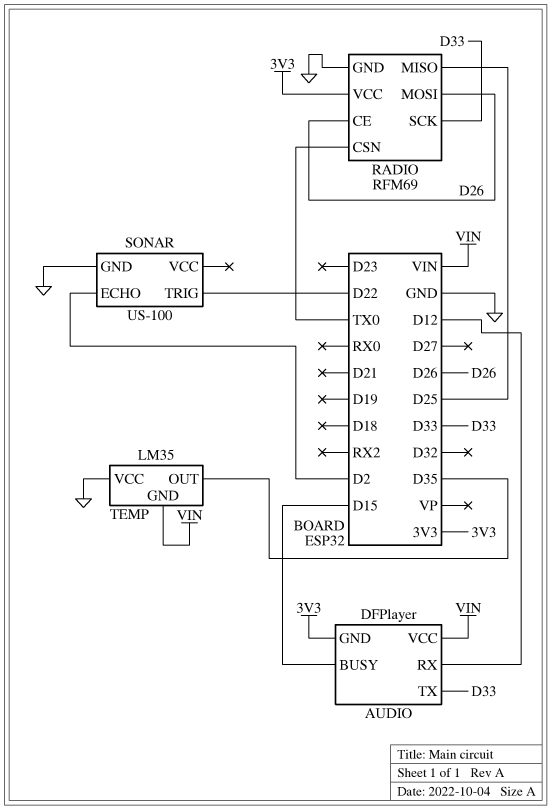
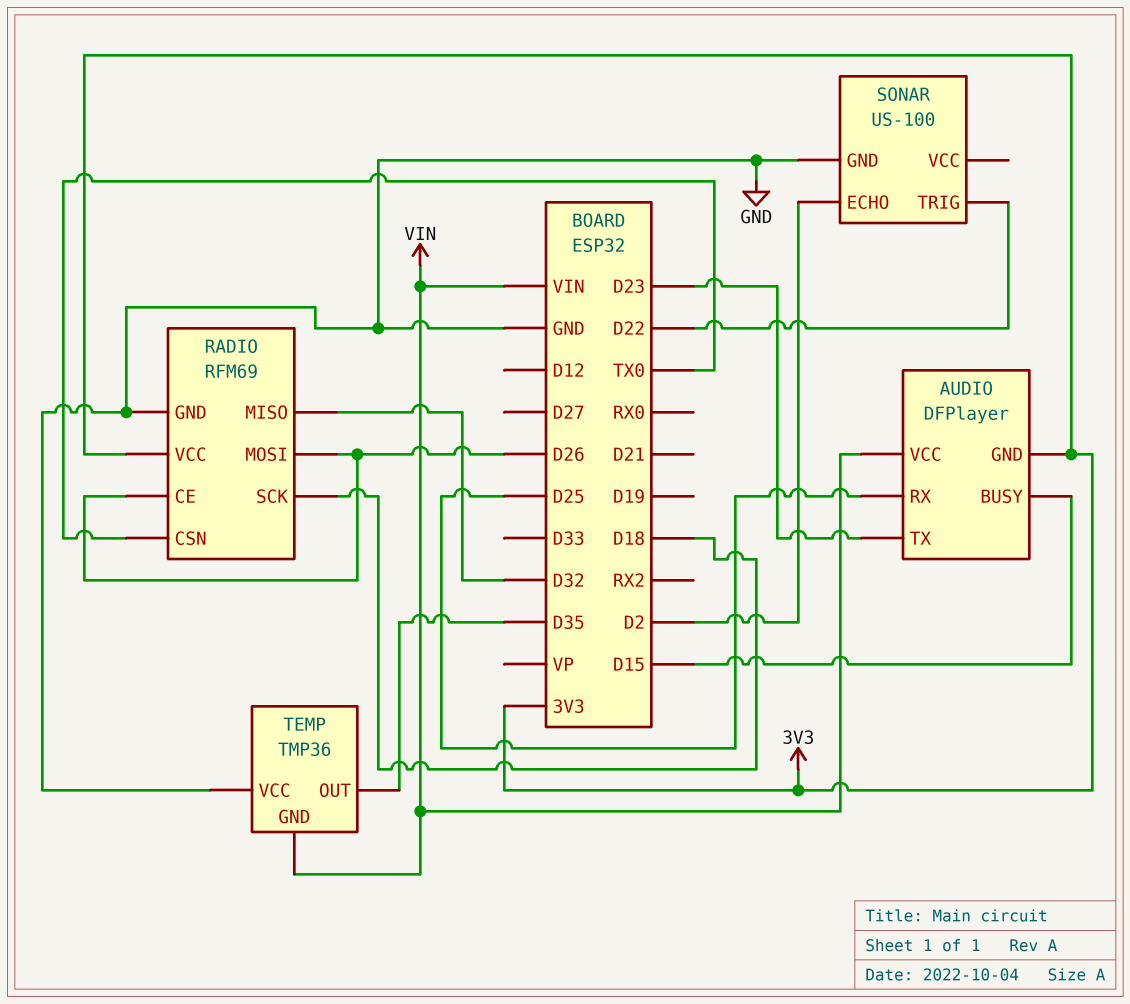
AUDIO pin RX: D12 -> D25
AUDIO pin TX: D33 -> D23
RADIO pin MISO: D25 -> D32
RADIO pin SCK: D33 -> D18
TEMP: LM35 -> TMP36

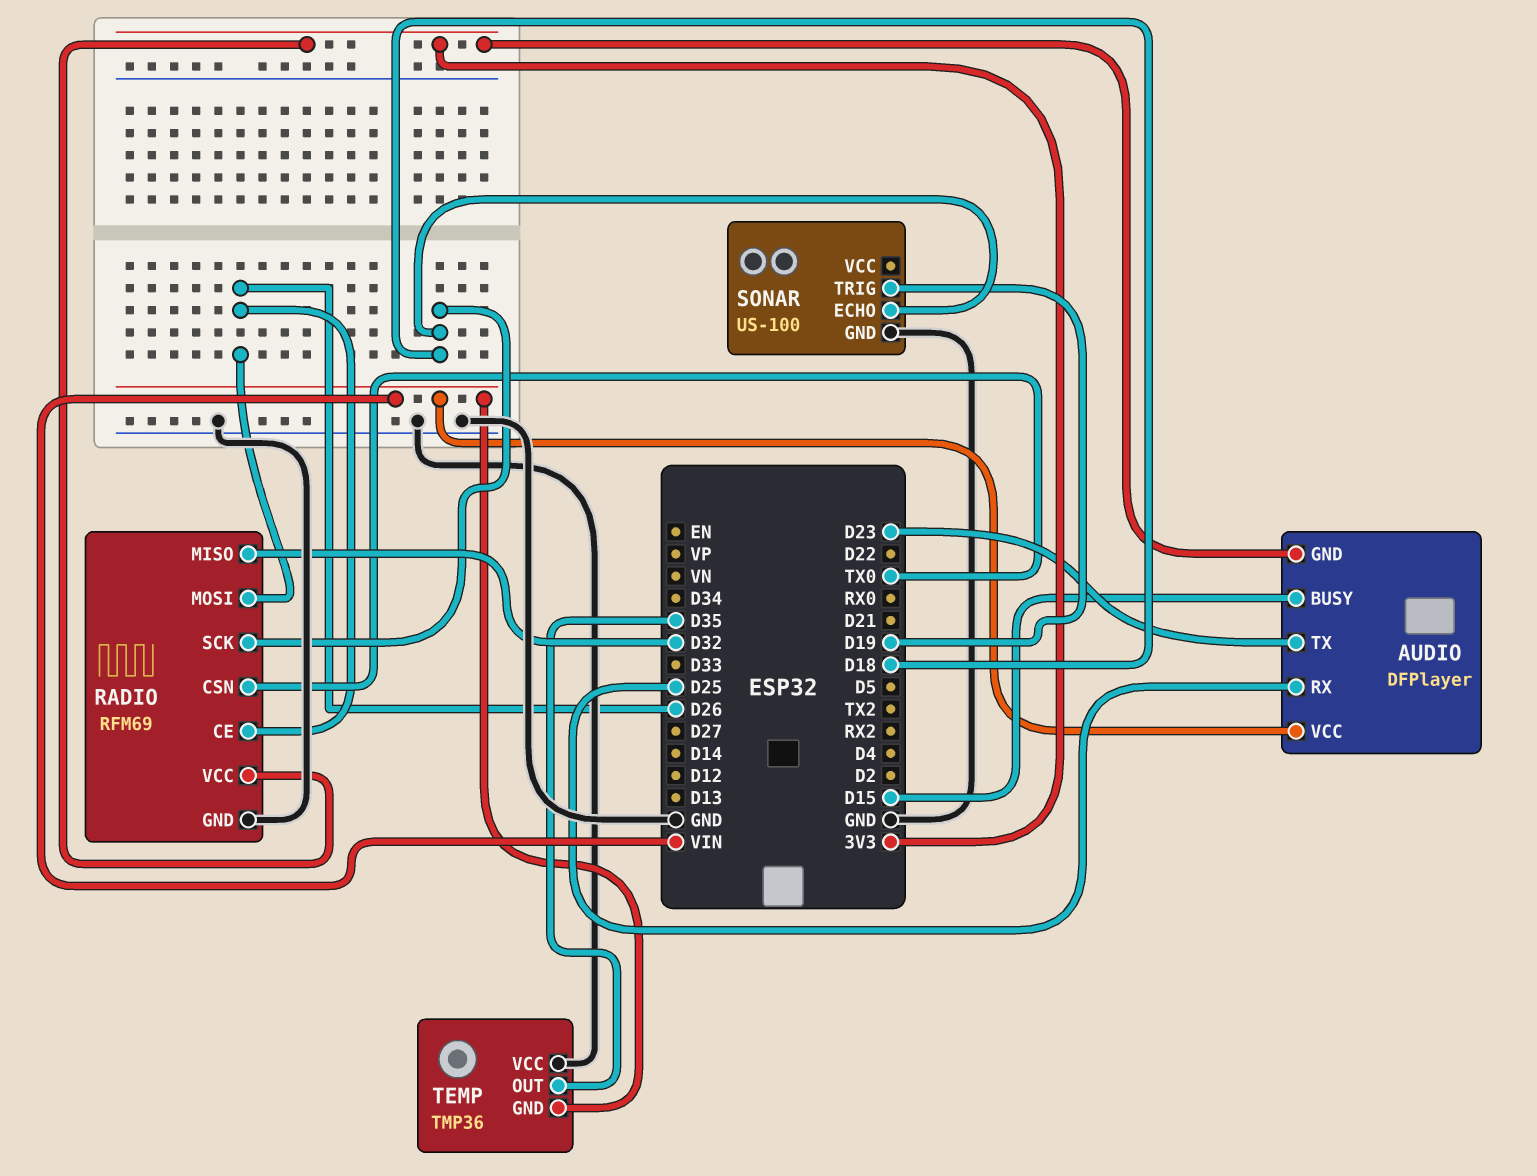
SONAR pin ECHO: D2 -> D18
SONAR pin TRIG: D22 -> D19

